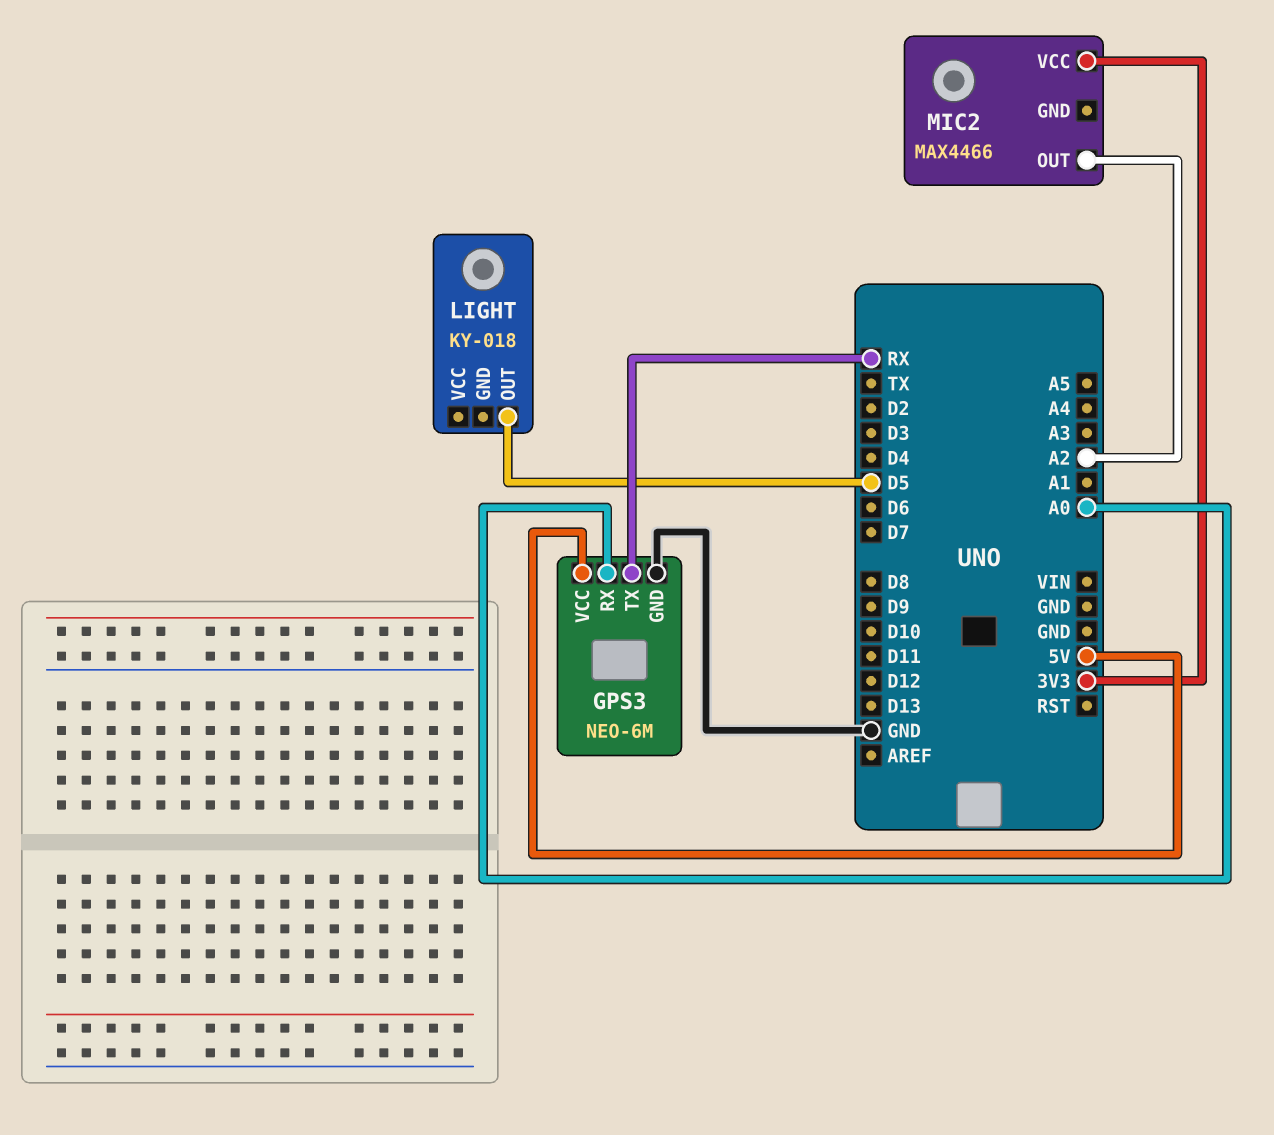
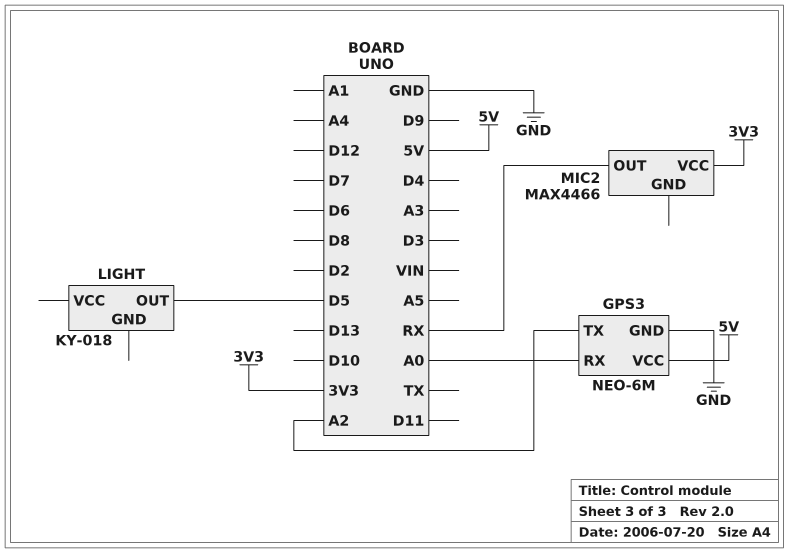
GPS3 pin TX: RX -> A2
MIC2 pin OUT: A2 -> RX

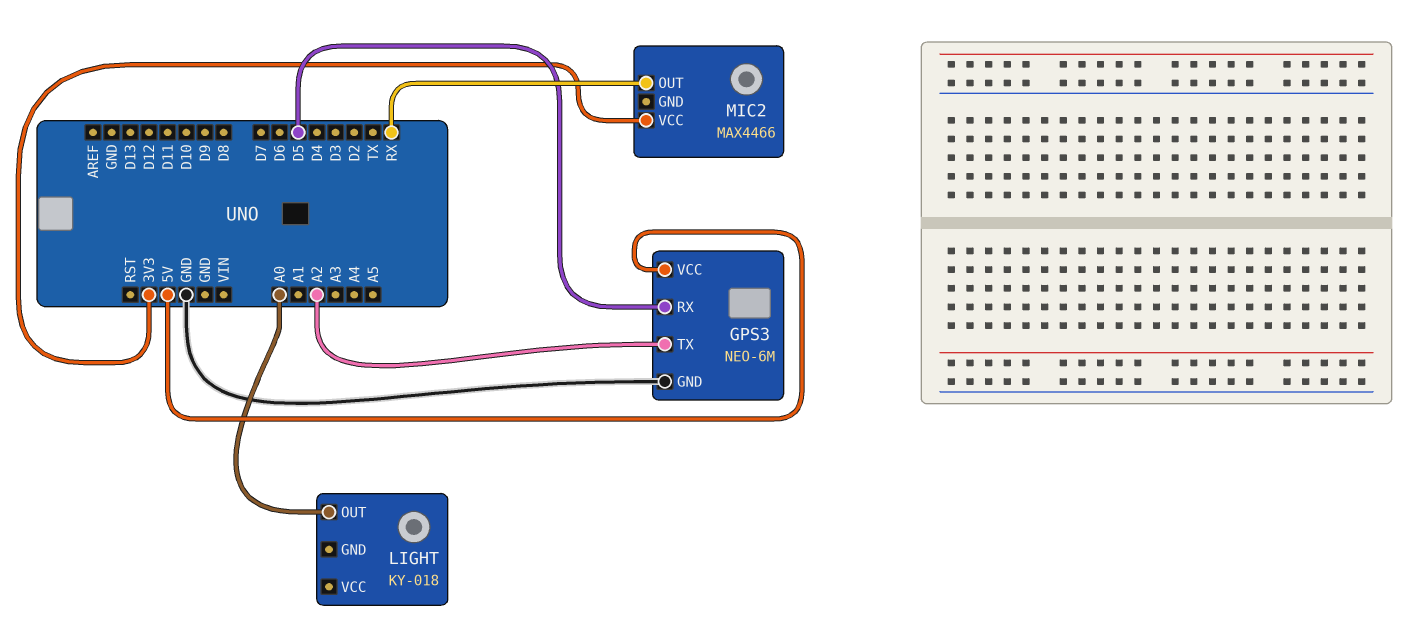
GPS3 pin RX: A0 -> D5
LIGHT pin OUT: D5 -> A0

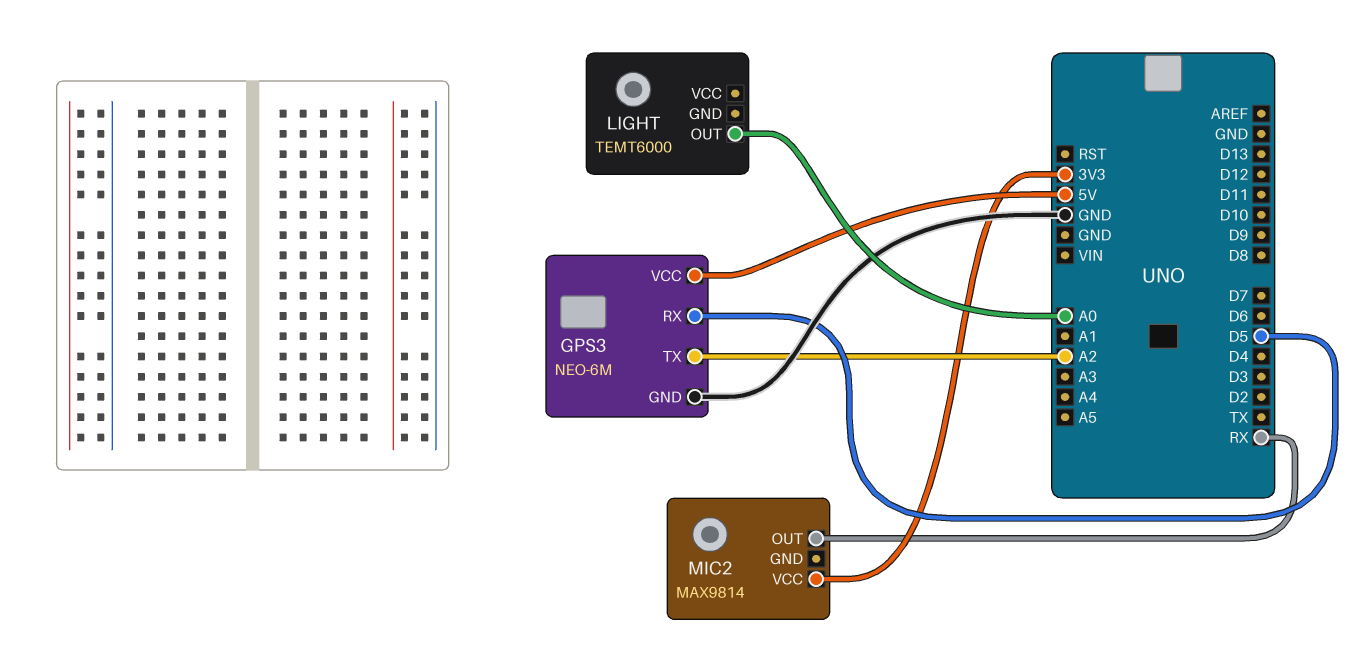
LIGHT: KY-018 -> TEMT6000
MIC2: MAX4466 -> MAX9814

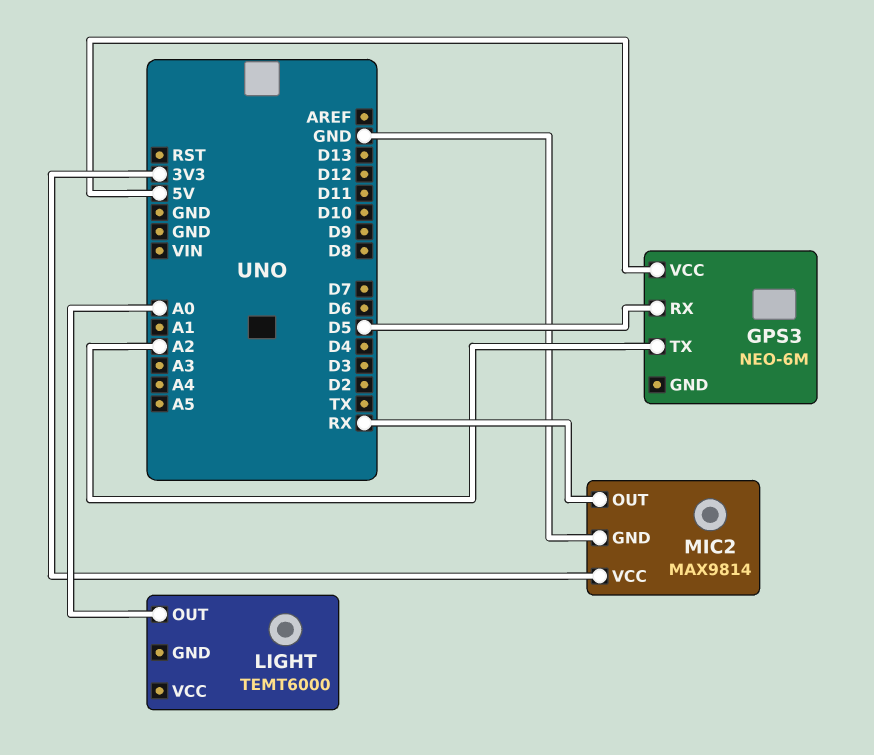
GPS3 pin GND: GND -> none
MIC2 pin GND: none -> GND

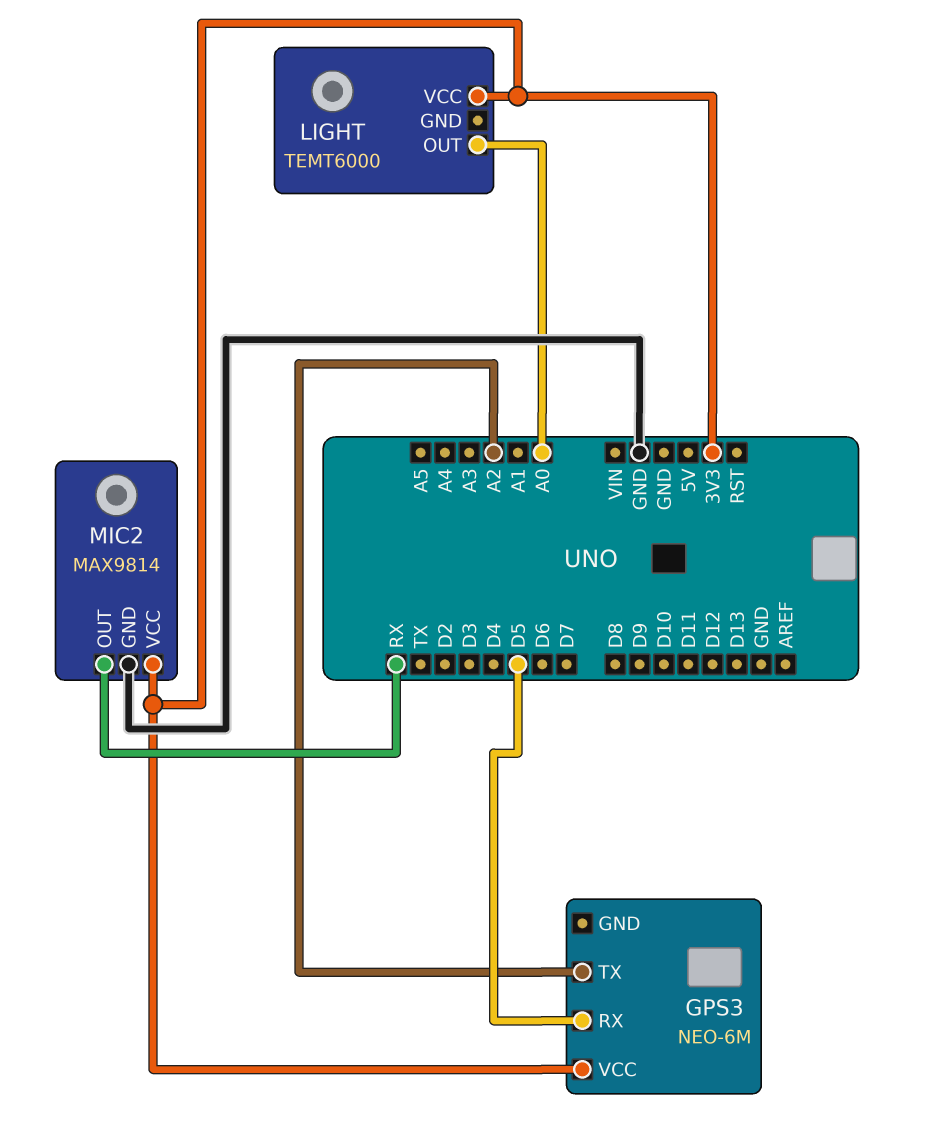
GPS3 pin VCC: 5V -> 3V3
LIGHT pin VCC: none -> 3V3

